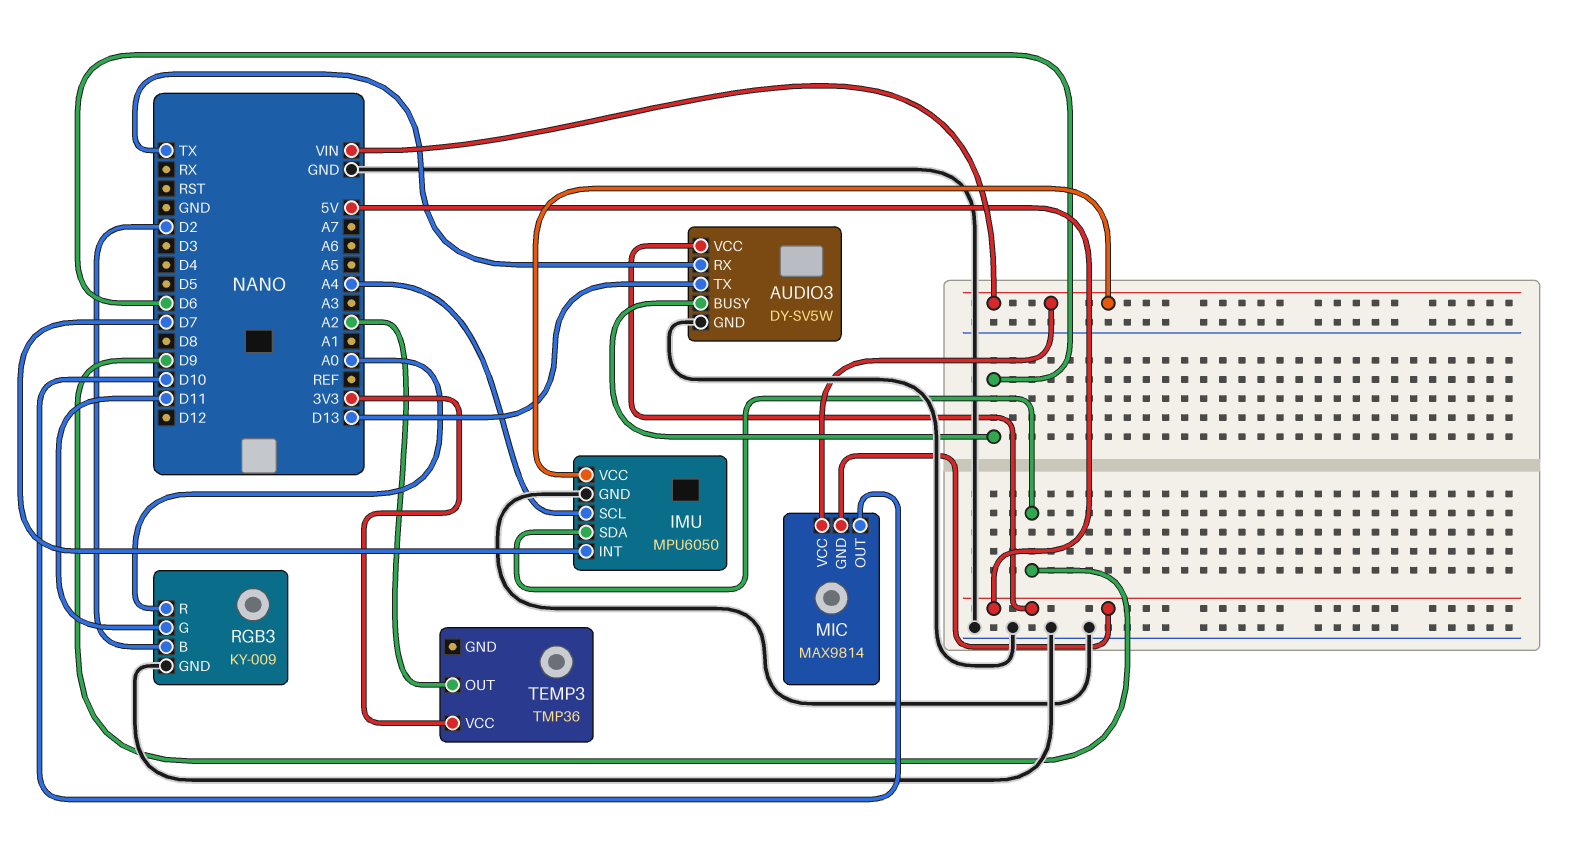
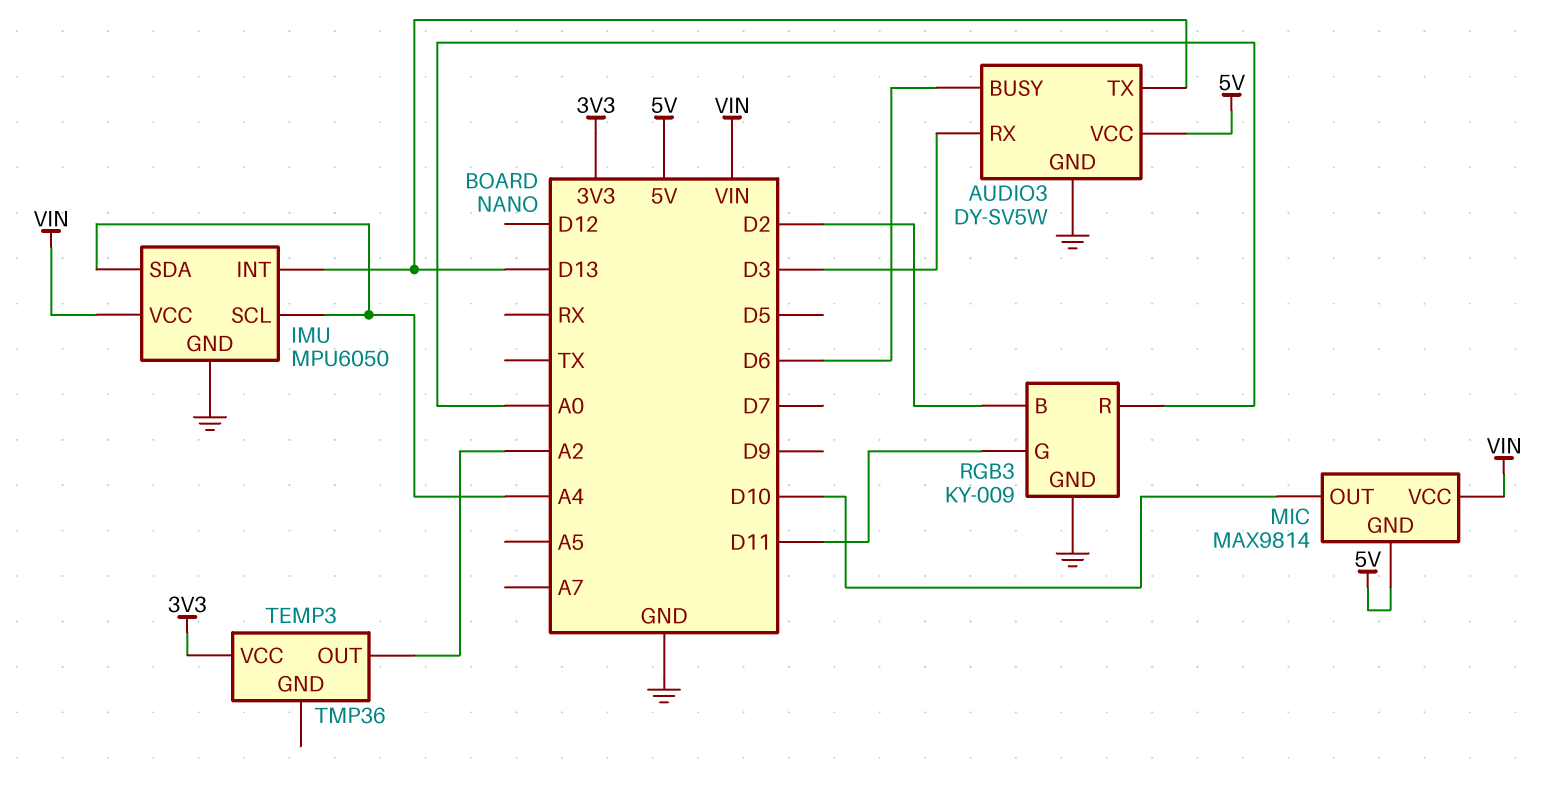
AUDIO3 pin RX: TX -> D3
IMU pin INT: D7 -> D13
IMU pin SDA: D9 -> A4

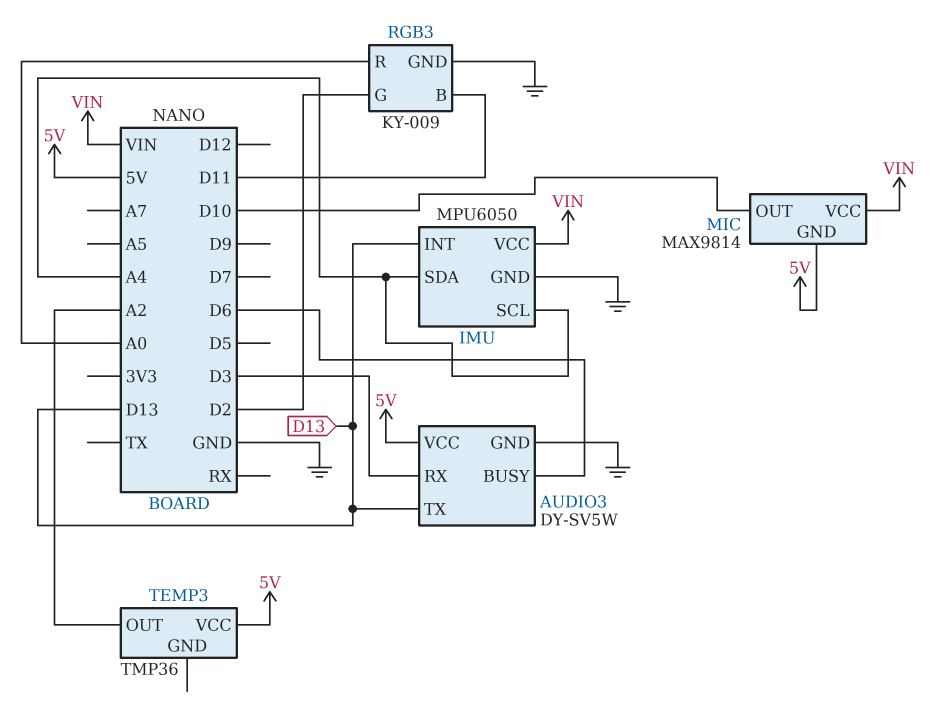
RGB3 pin B: D2 -> D11
RGB3 pin G: D11 -> D2
TEMP3 pin VCC: 3V3 -> 5V

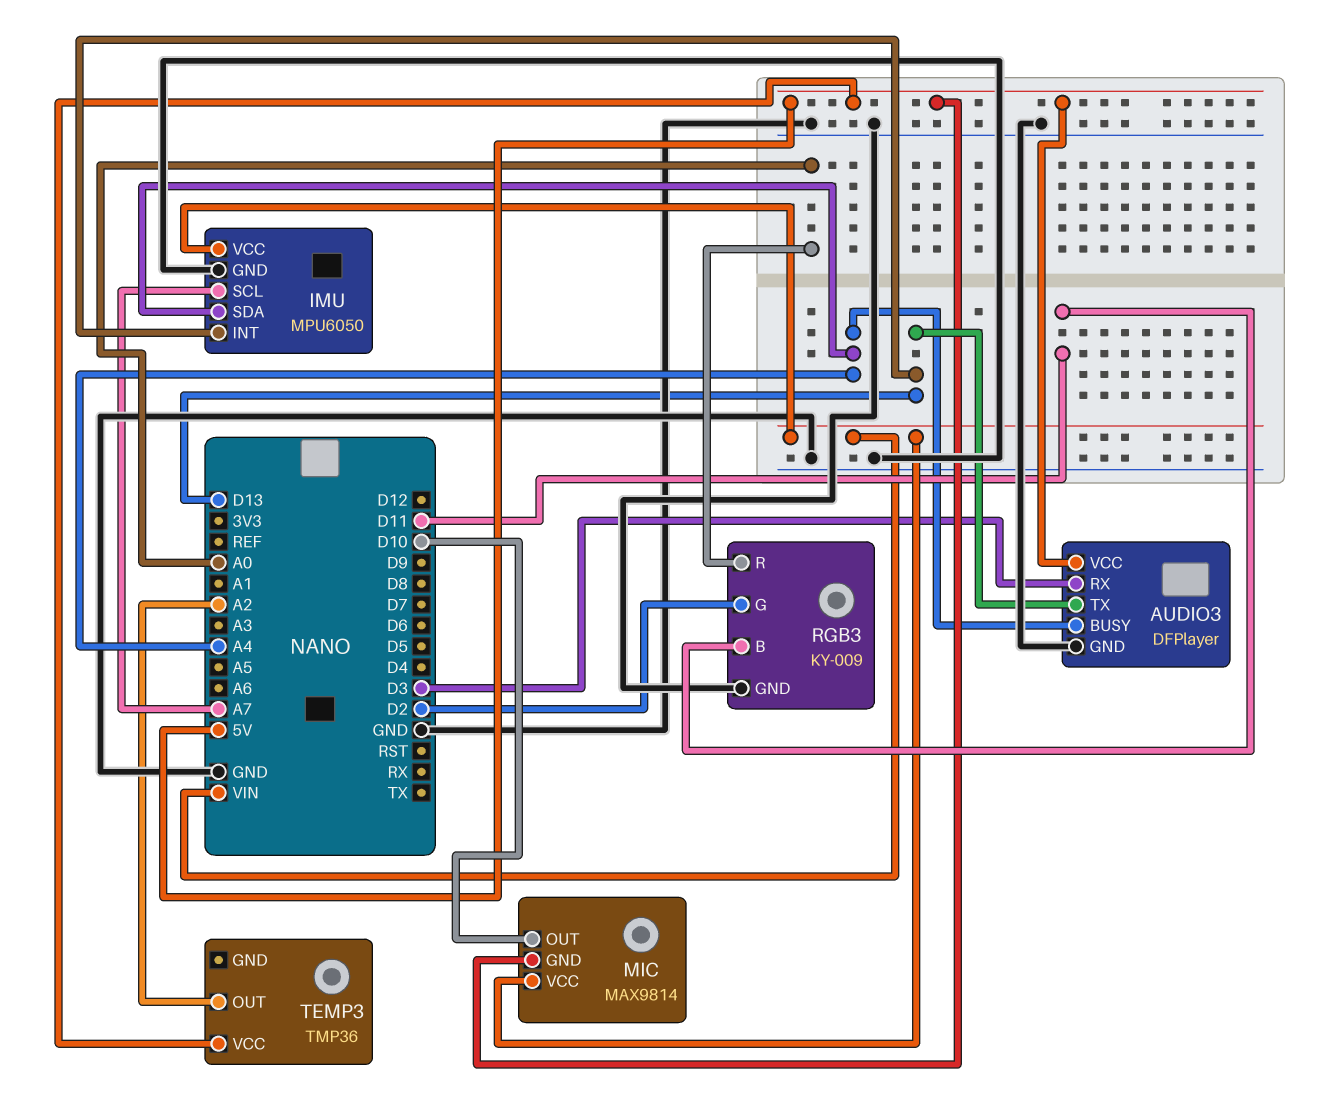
AUDIO3: DY-SV5W -> DFPlayer
AUDIO3 pin BUSY: D6 -> A4
IMU pin SCL: A4 -> A7

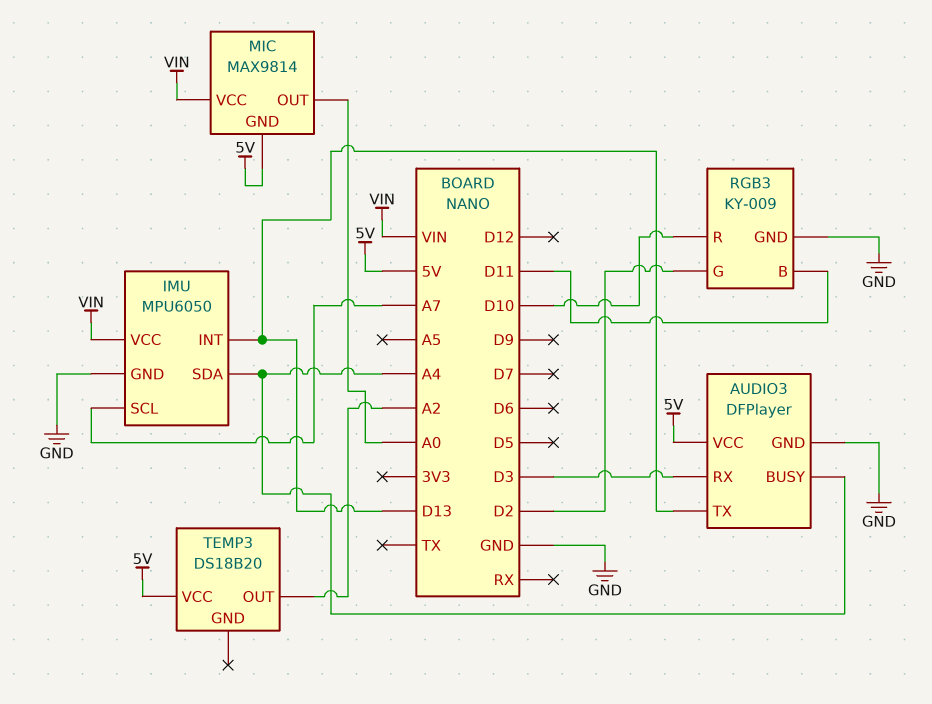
MIC pin OUT: D10 -> A0
RGB3 pin R: A0 -> D10
TEMP3: TMP36 -> DS18B20

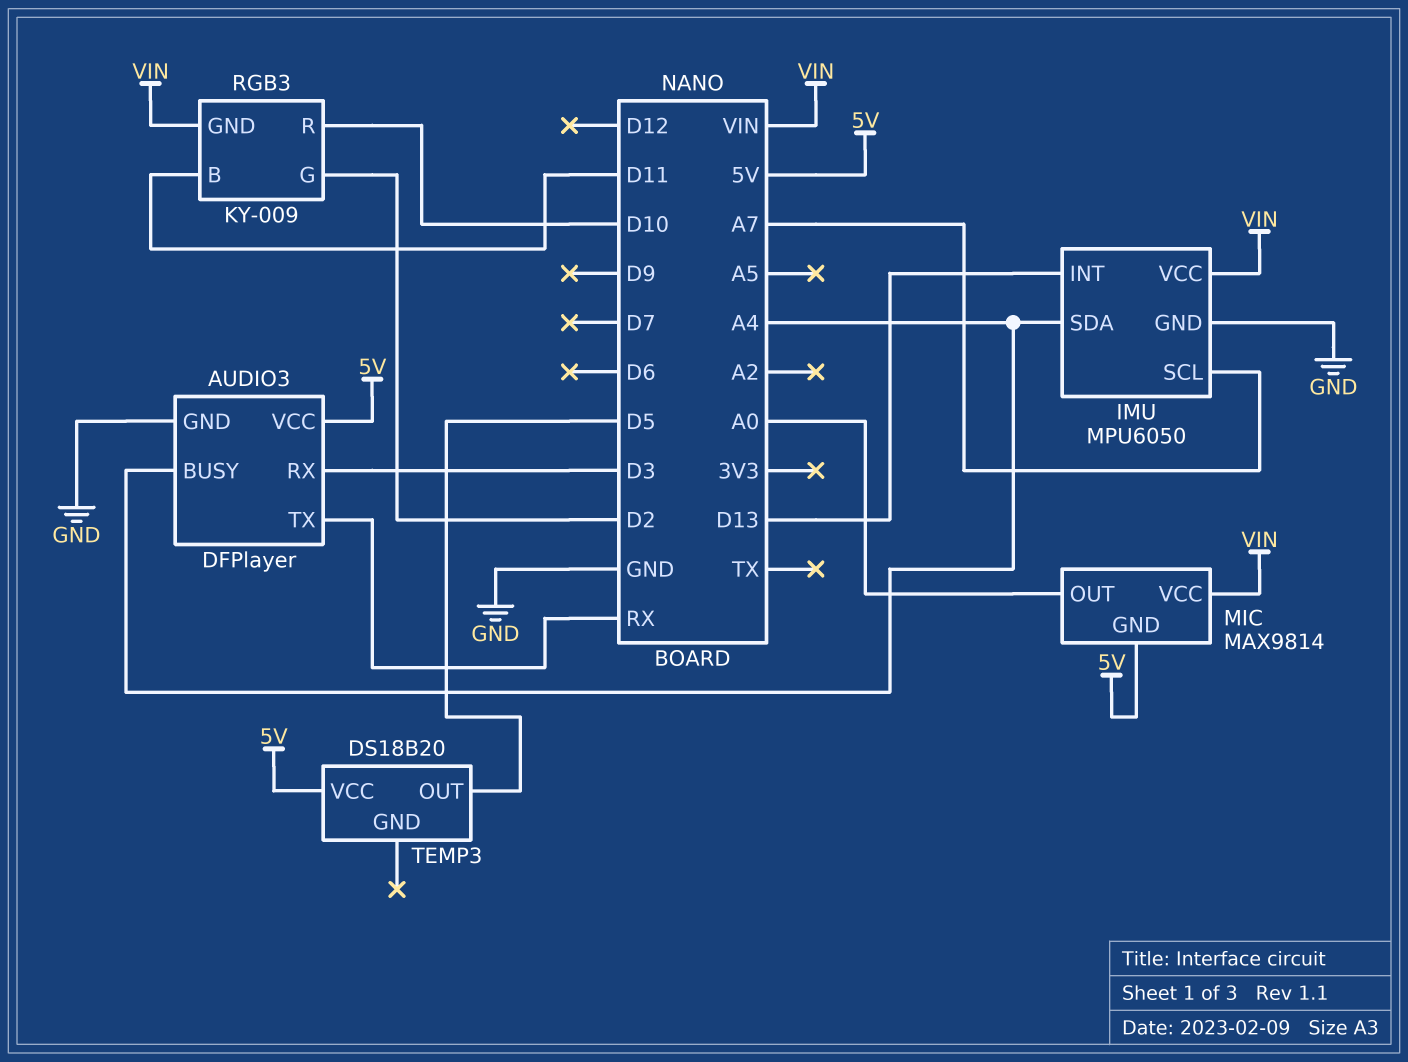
AUDIO3 pin TX: D13 -> RX
RGB3 pin GND: GND -> VIN
TEMP3 pin OUT: A2 -> D5

